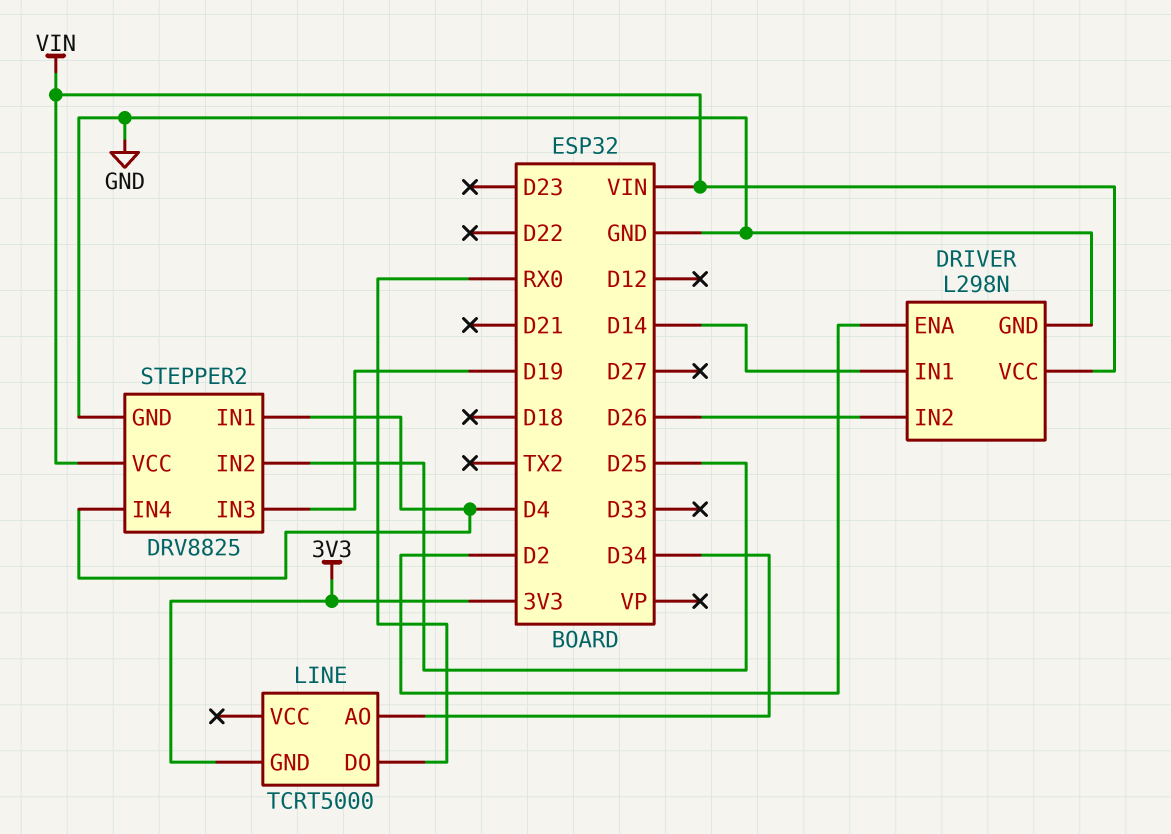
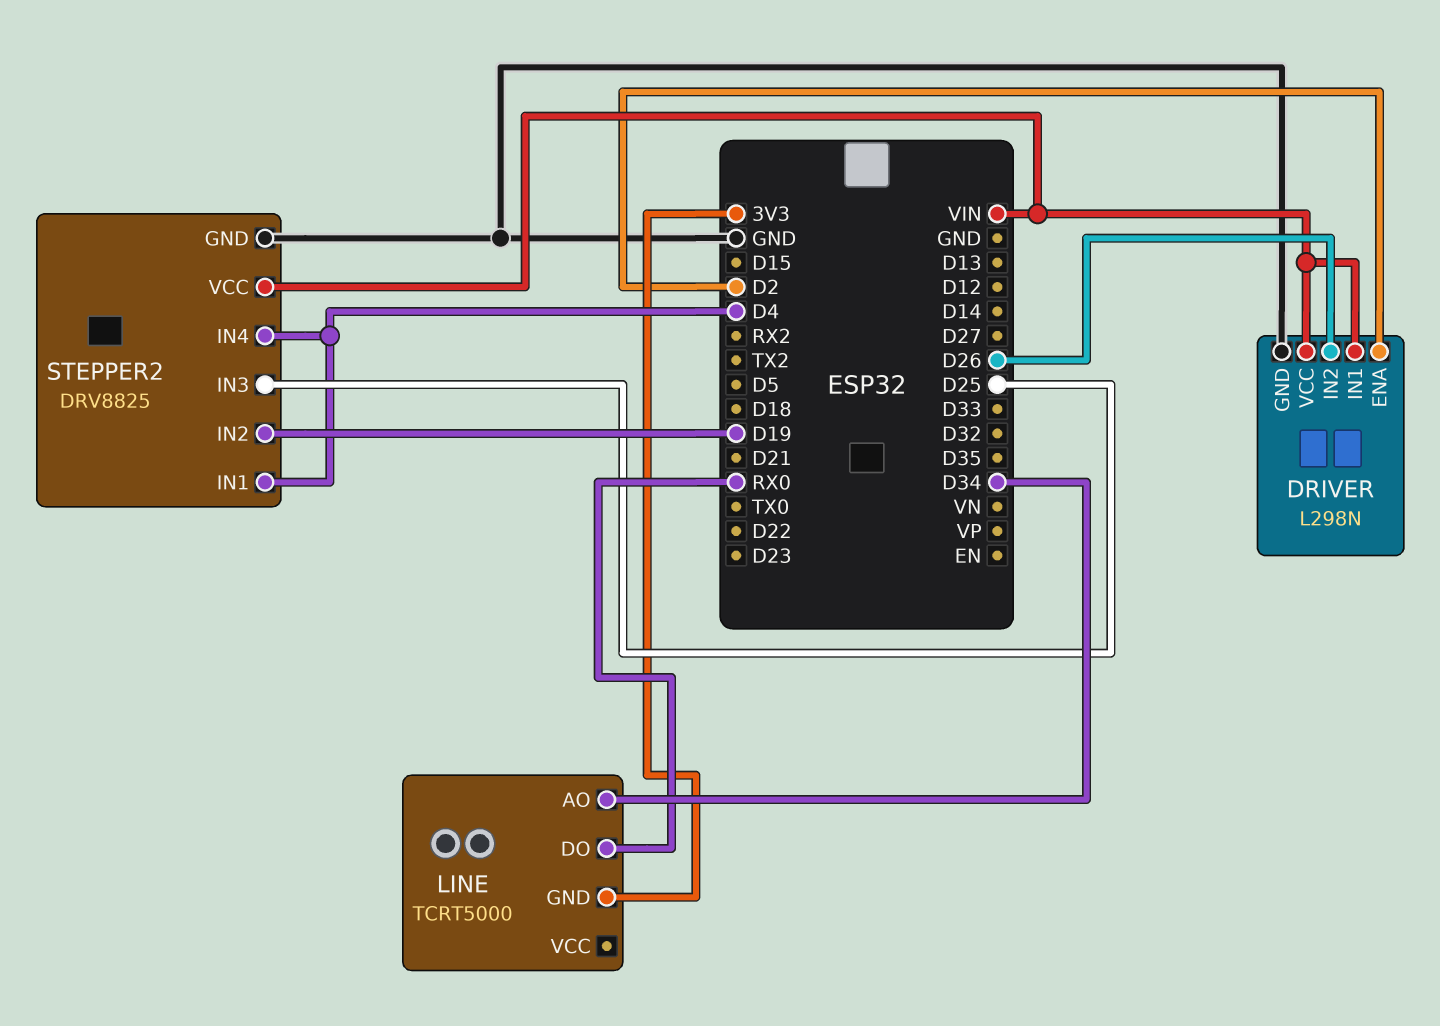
DRIVER pin IN1: D14 -> VIN
STEPPER2 pin IN2: D25 -> D19
STEPPER2 pin IN3: D19 -> D25

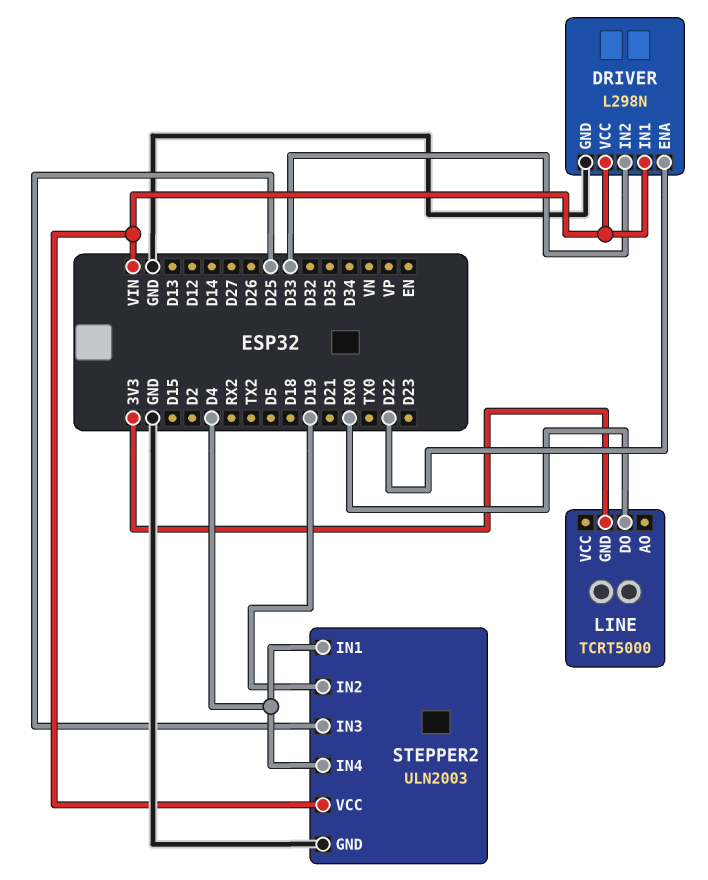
DRIVER pin ENA: D2 -> D22
DRIVER pin IN2: D26 -> D33
LINE pin AO: D34 -> none
STEPPER2: DRV8825 -> ULN2003

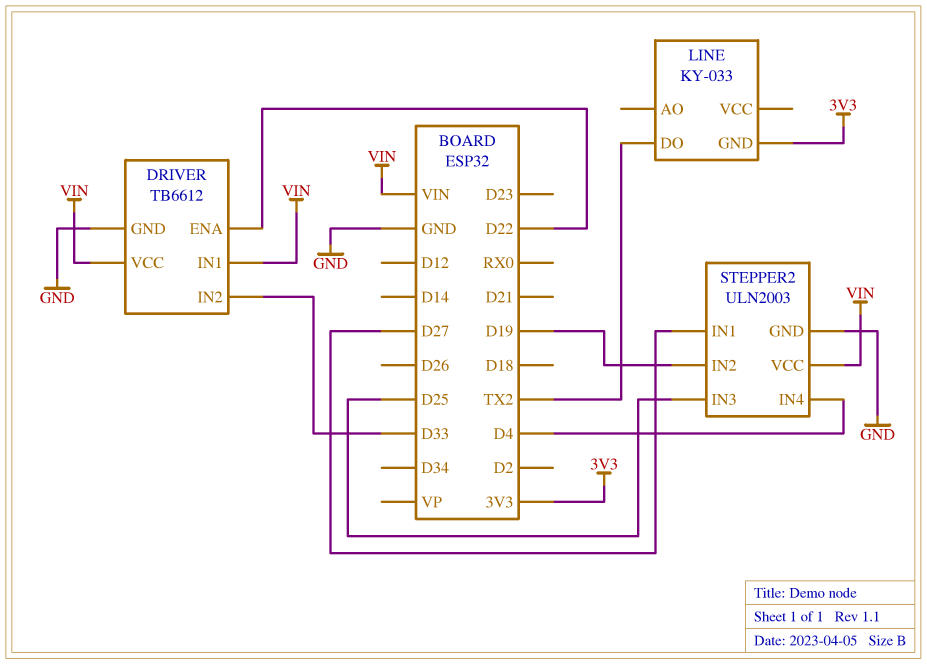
DRIVER: L298N -> TB6612
LINE: TCRT5000 -> KY-033
LINE pin DO: RX0 -> TX2
STEPPER2 pin IN1: D4 -> D27

